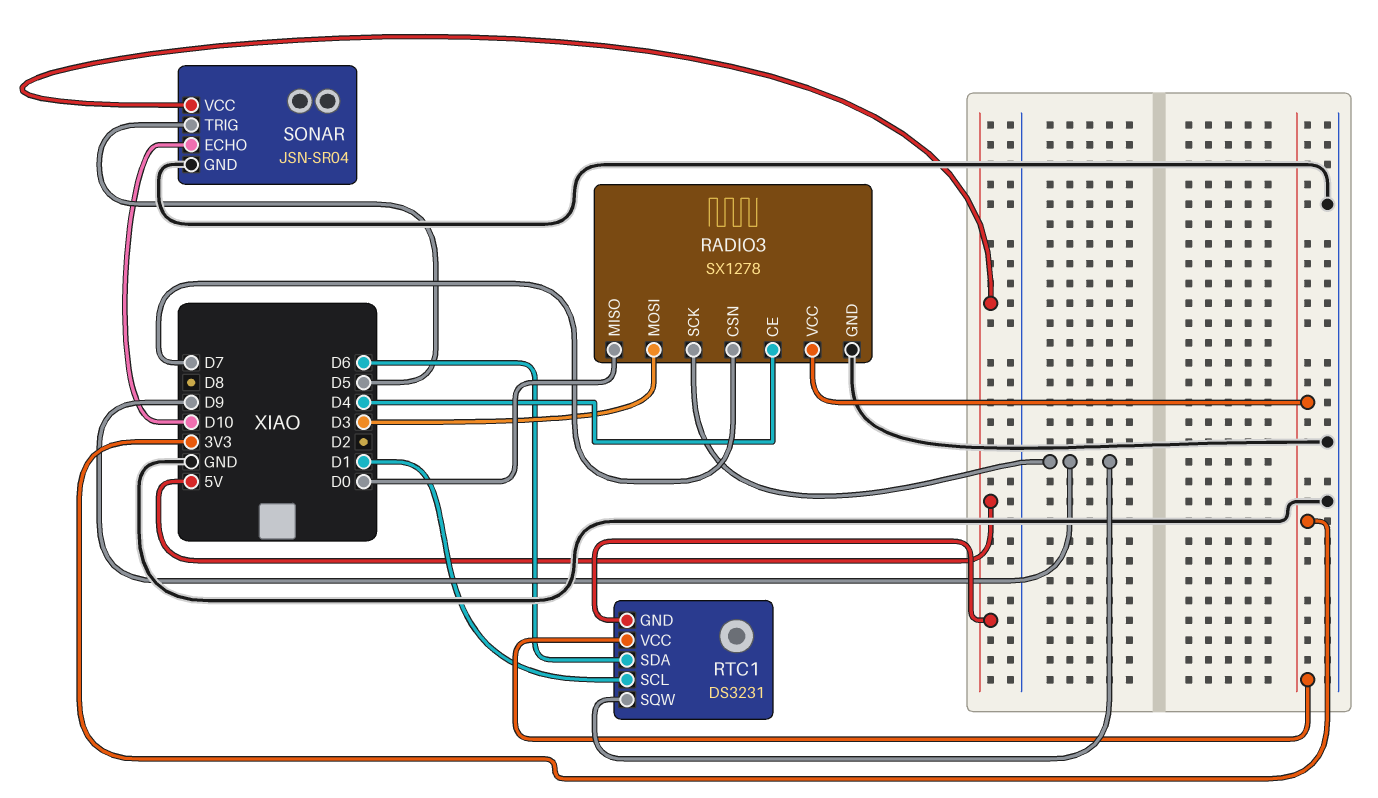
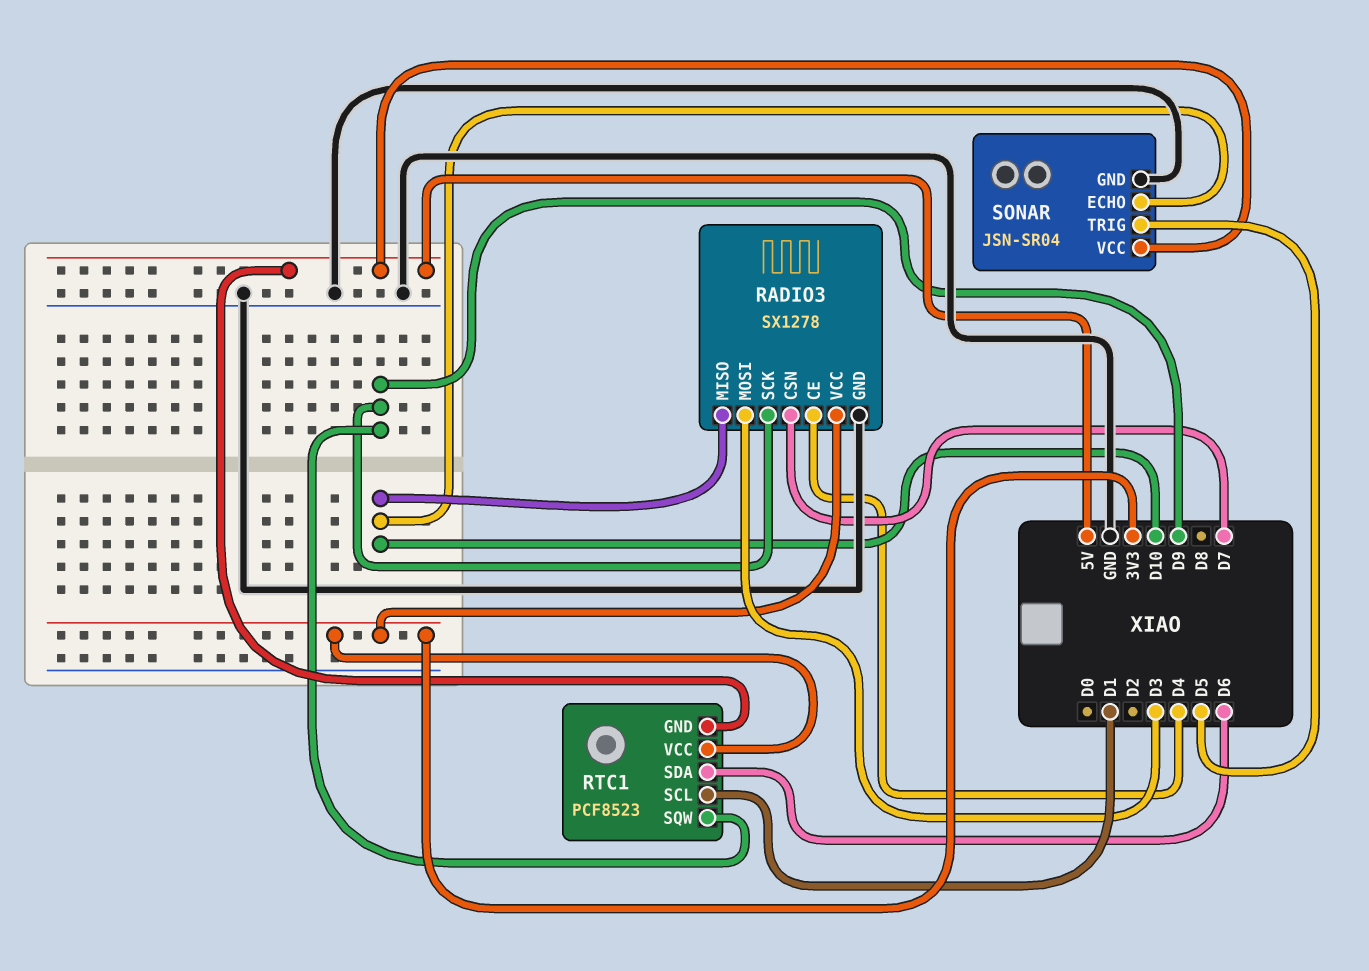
RADIO3 pin MISO: D0 -> D10
RTC1: DS3231 -> PCF8523

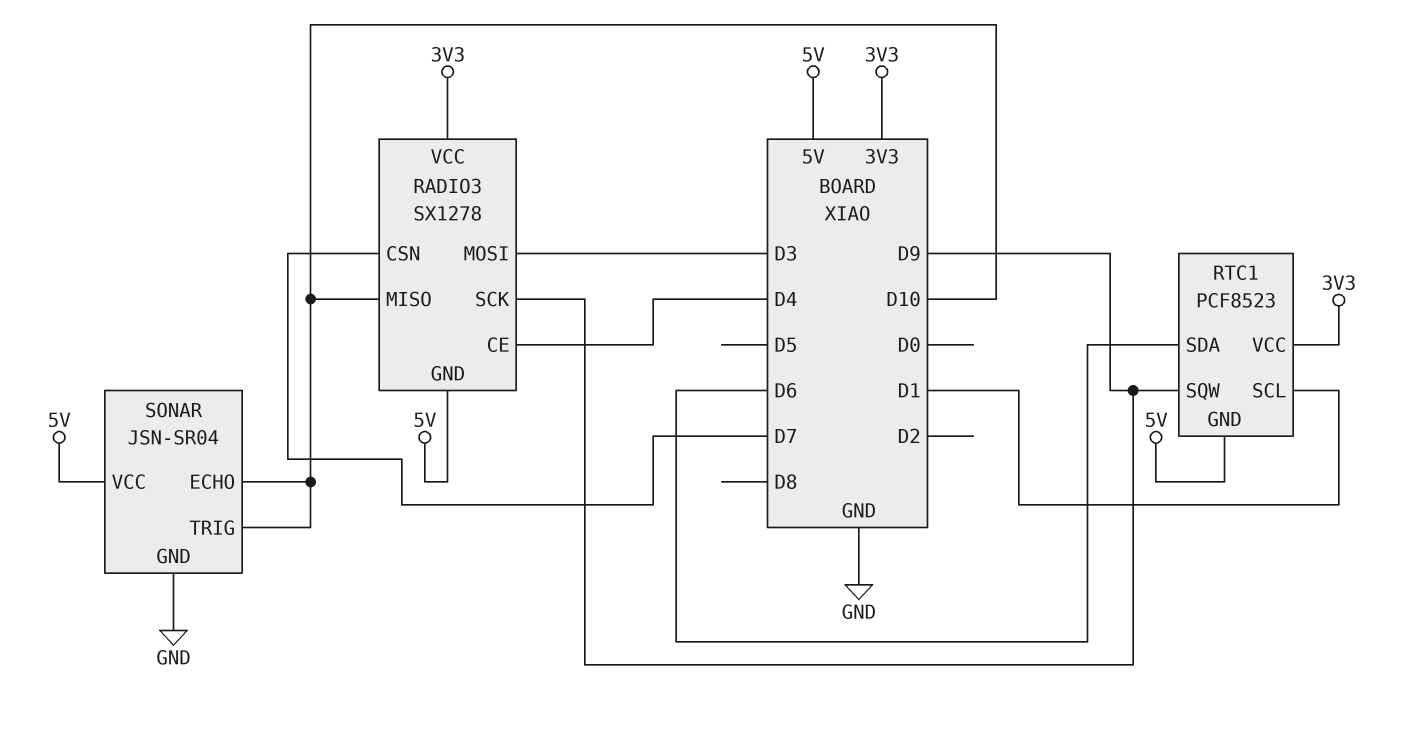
RADIO3 pin GND: GND -> 5V
SONAR pin TRIG: D5 -> D10

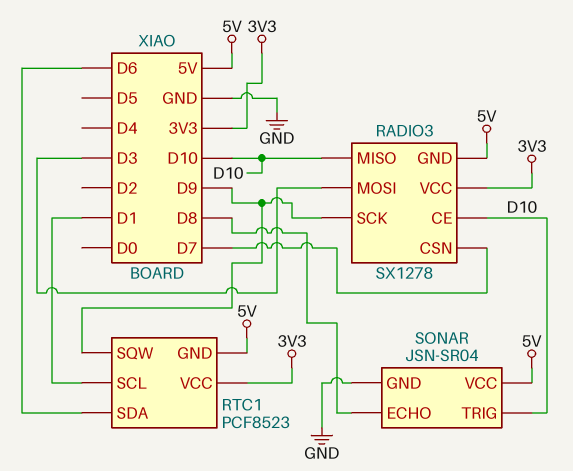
RADIO3 pin CE: D4 -> D10
SONAR pin ECHO: D10 -> D8

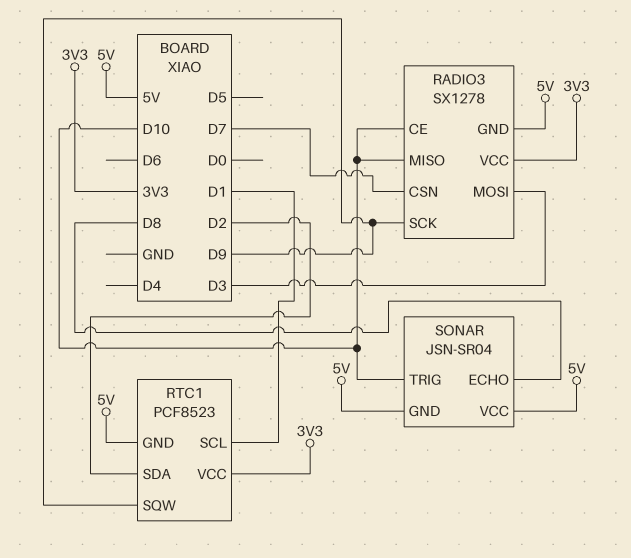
RTC1 pin SDA: D6 -> D2
SONAR pin GND: GND -> 5V

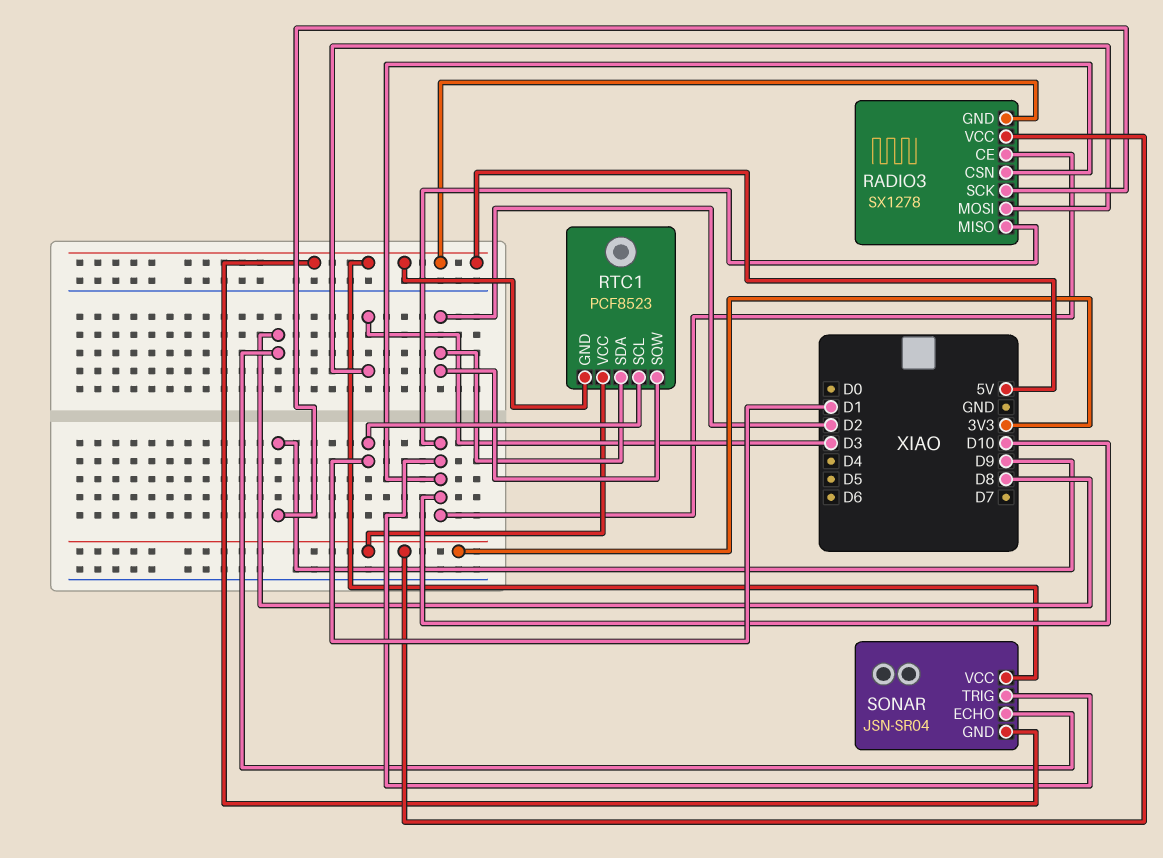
RADIO3 pin CSN: D7 -> D10
RTC1 pin SQW: D9 -> D2

